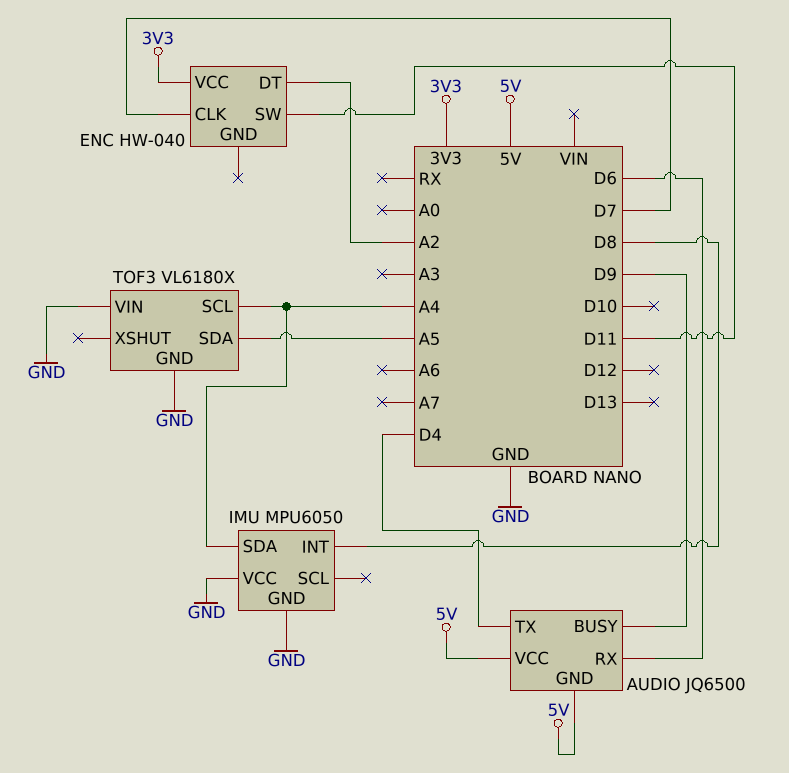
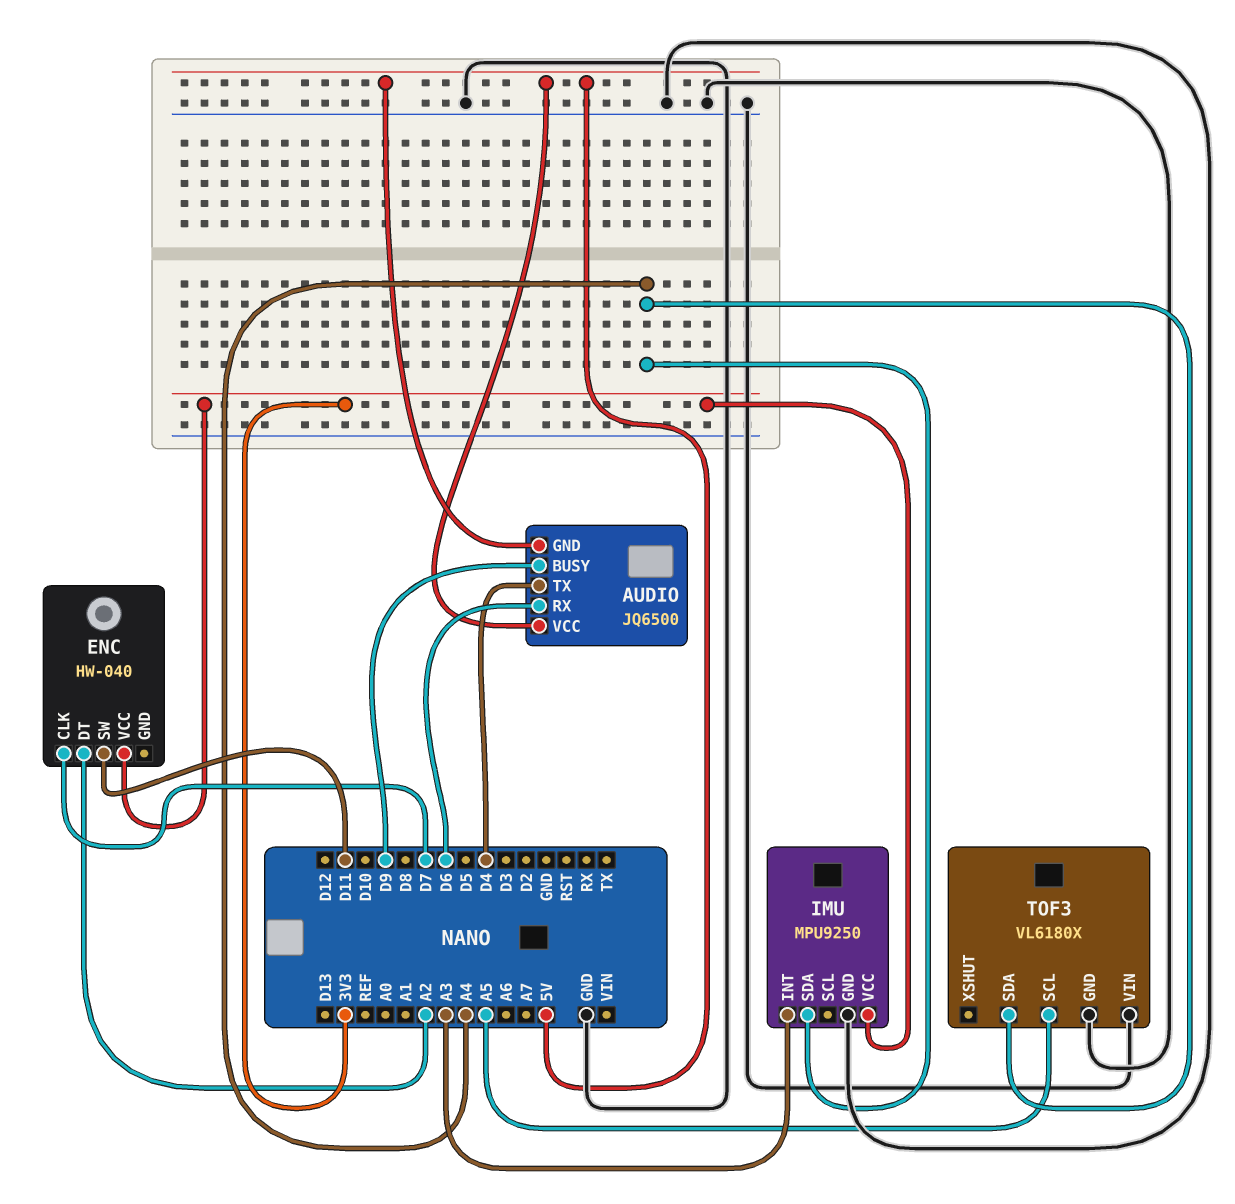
IMU: MPU6050 -> MPU9250
IMU pin INT: D8 -> A3
IMU pin VCC: GND -> 3V3
TOF3 pin SCL: A4 -> A5
TOF3 pin SDA: A5 -> A4

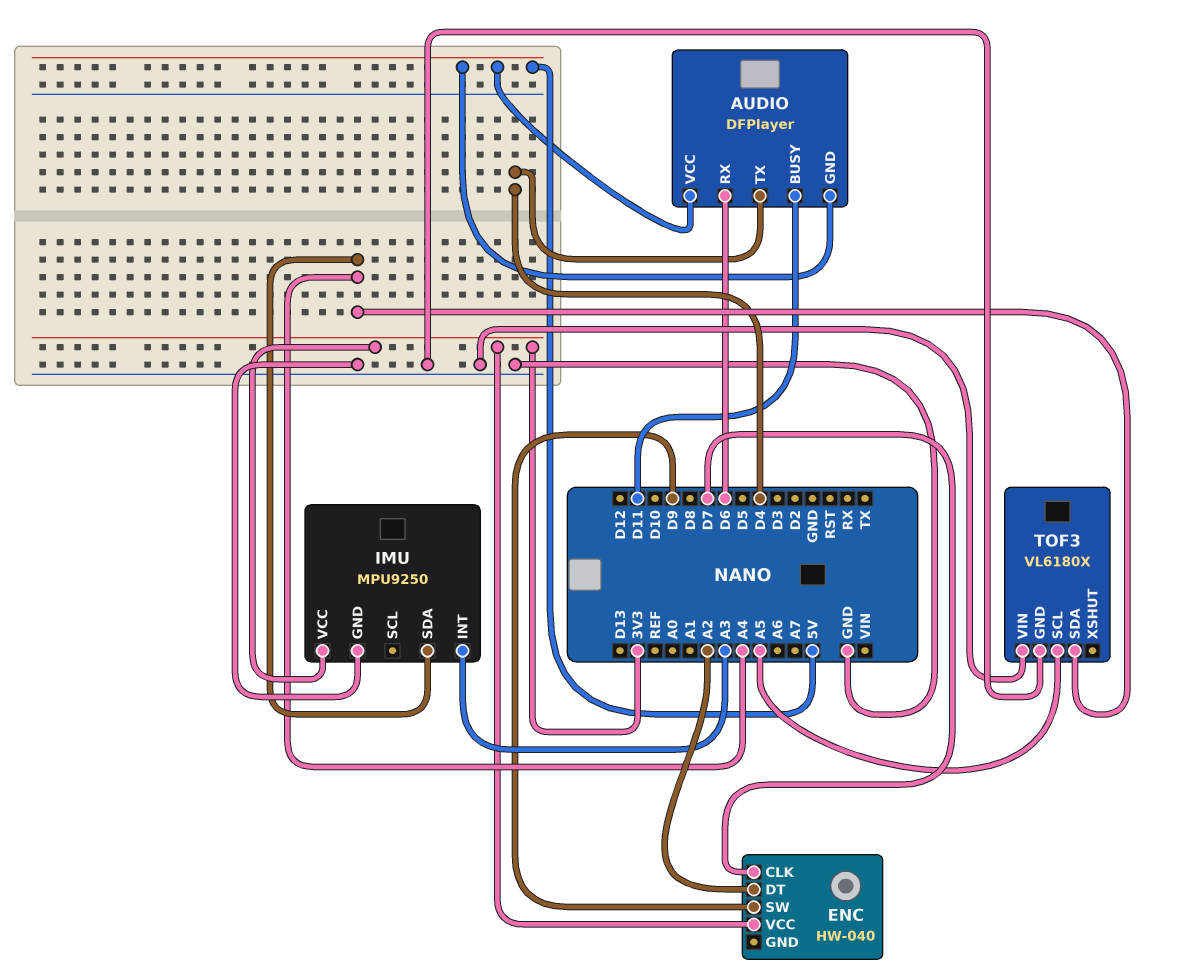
AUDIO: JQ6500 -> DFPlayer
AUDIO pin BUSY: D9 -> D11
ENC pin SW: D11 -> D9

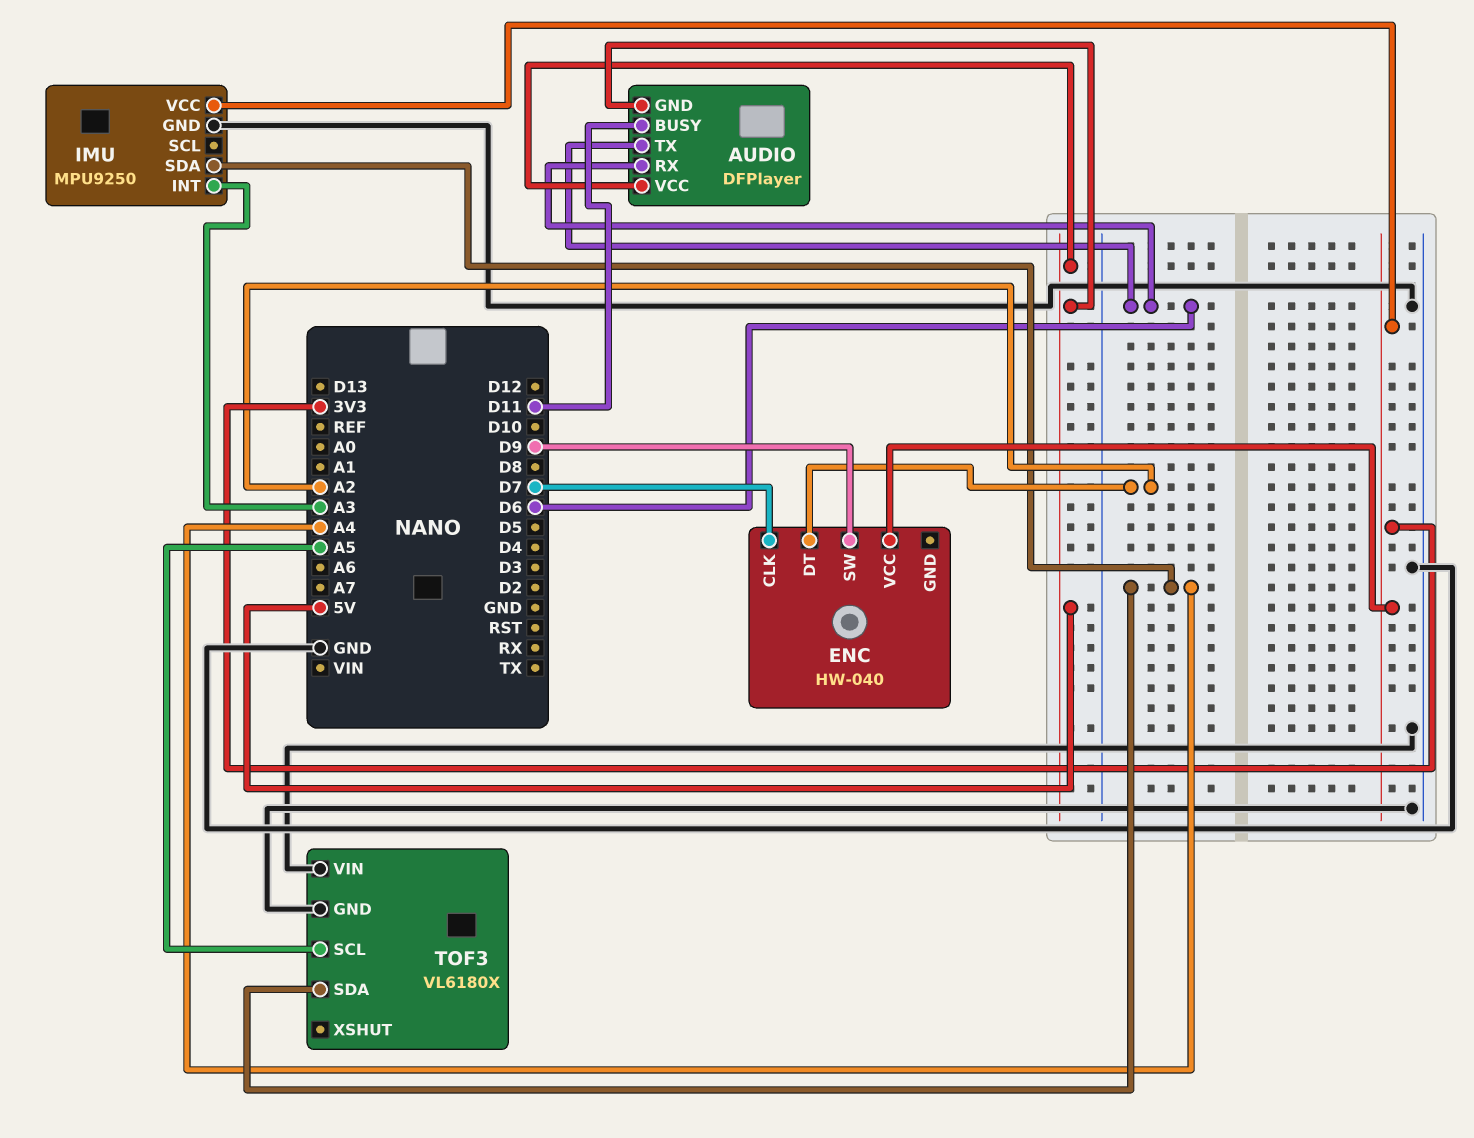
AUDIO pin TX: D4 -> D6

